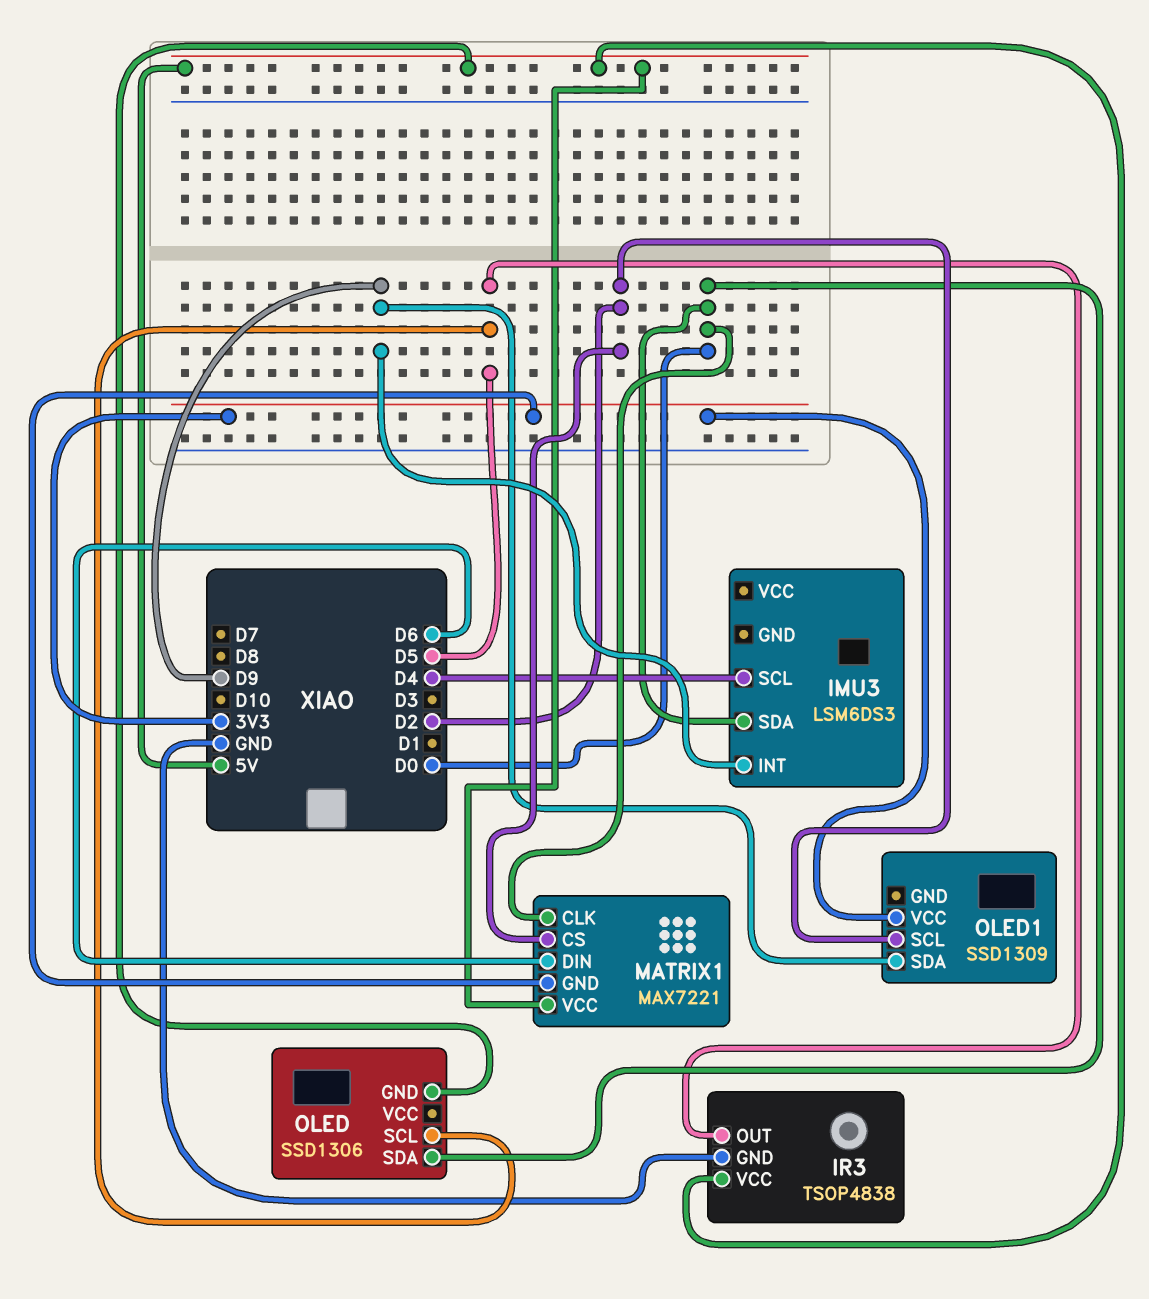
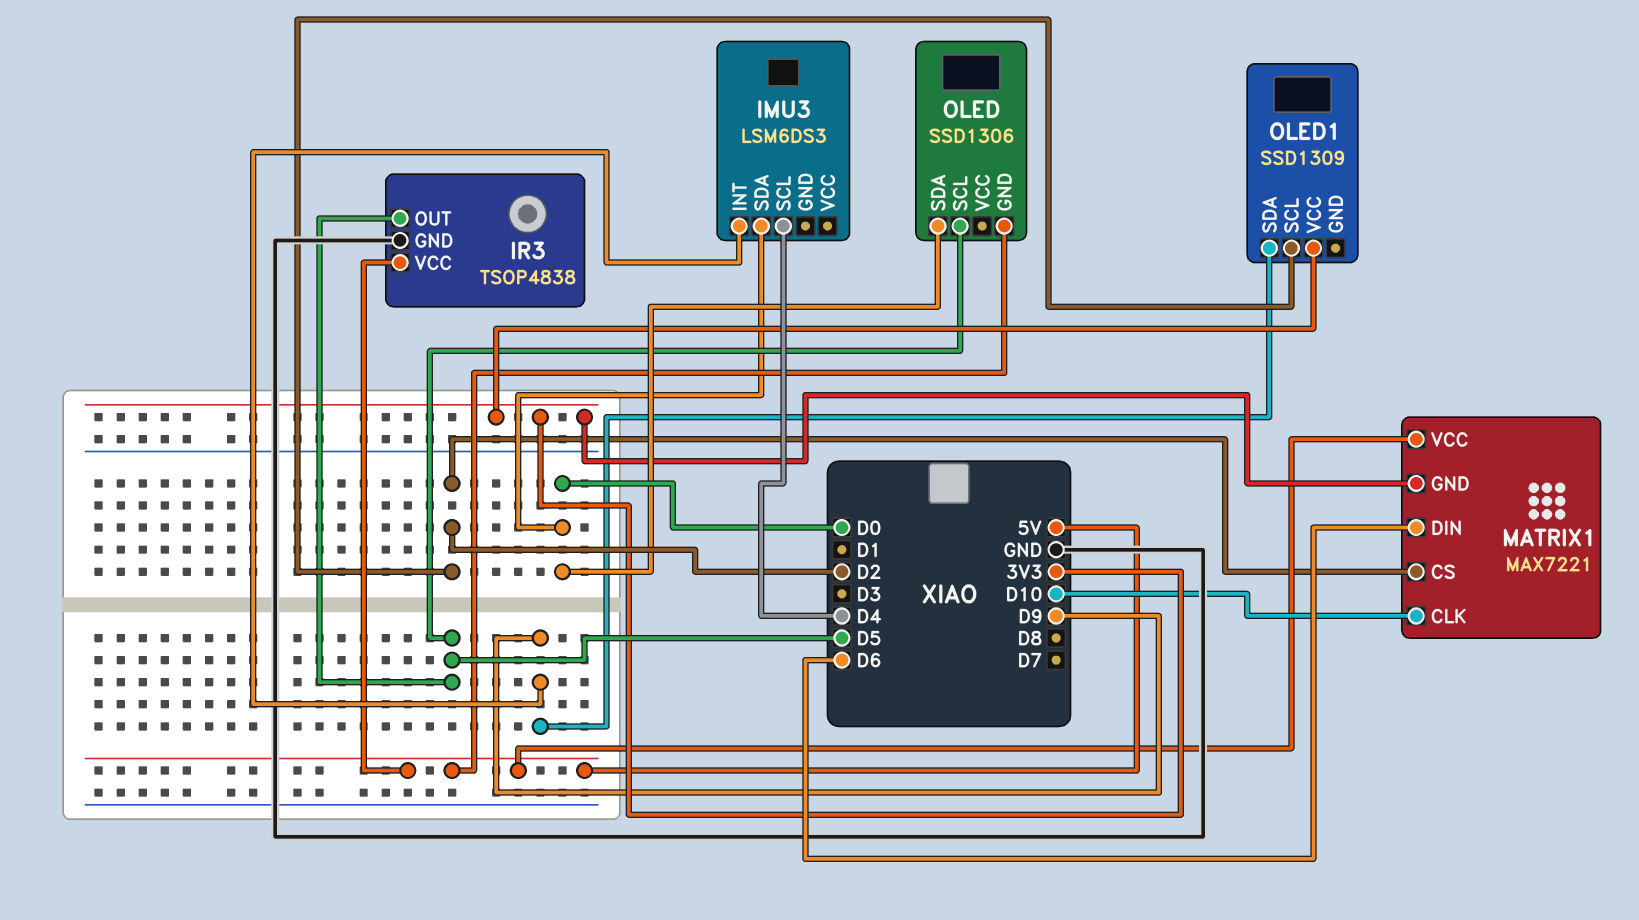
MATRIX1 pin CLK: D0 -> D10

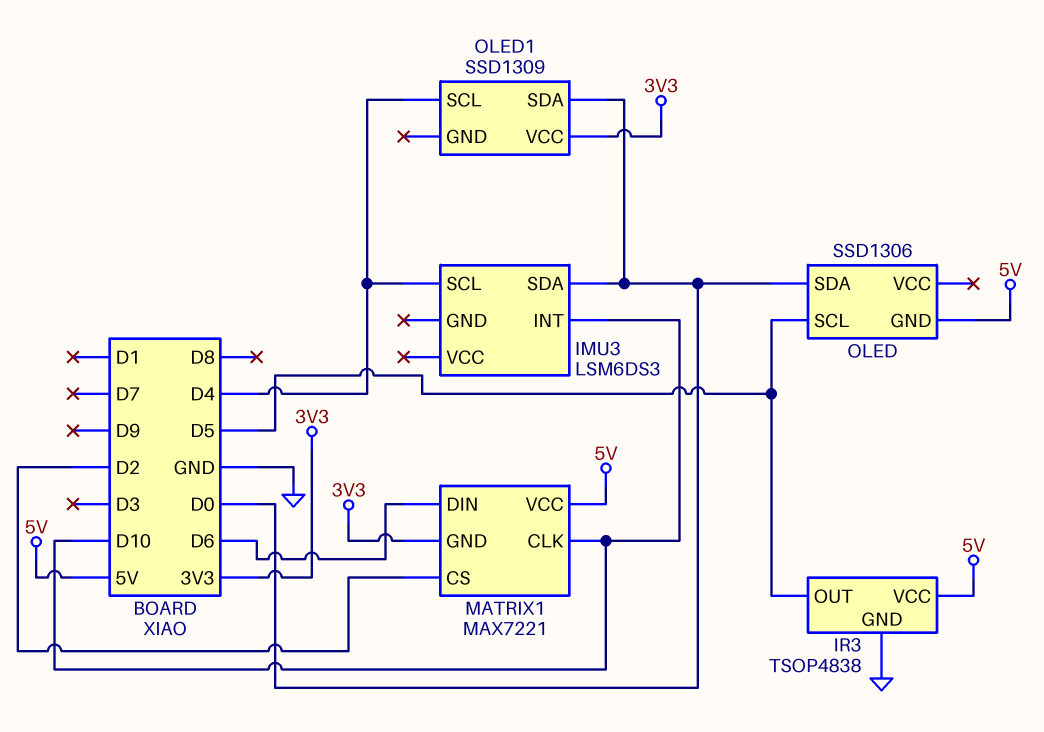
IMU3 pin INT: D9 -> D10
OLED1 pin SCL: D2 -> D4
OLED1 pin SDA: D9 -> D0

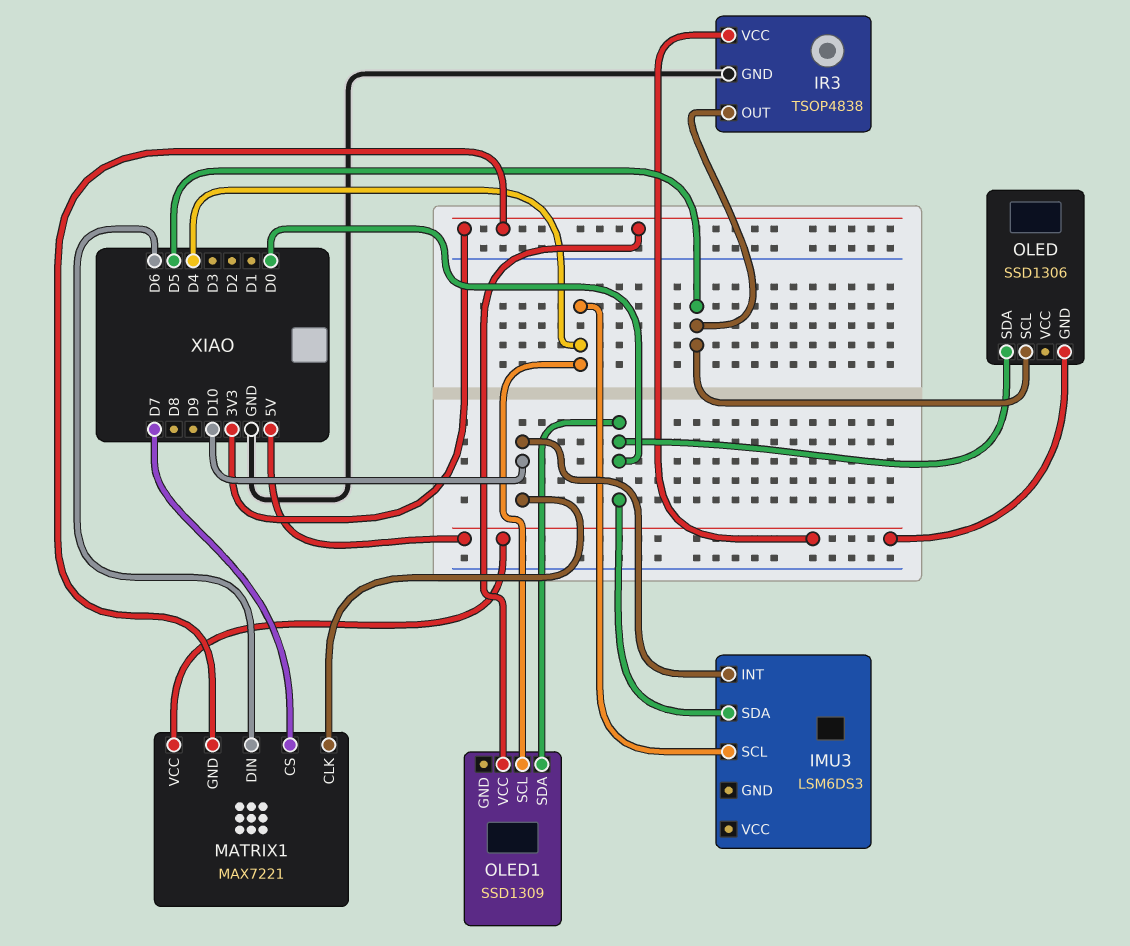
MATRIX1 pin CS: D2 -> D7

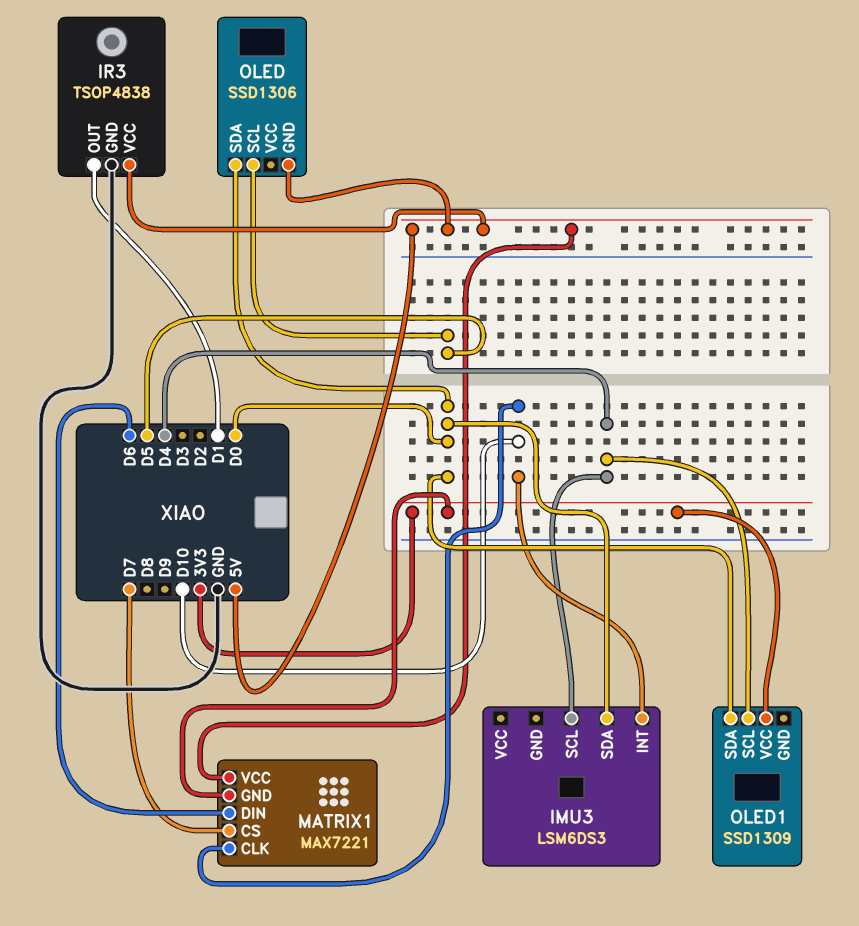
IR3 pin OUT: D5 -> D1

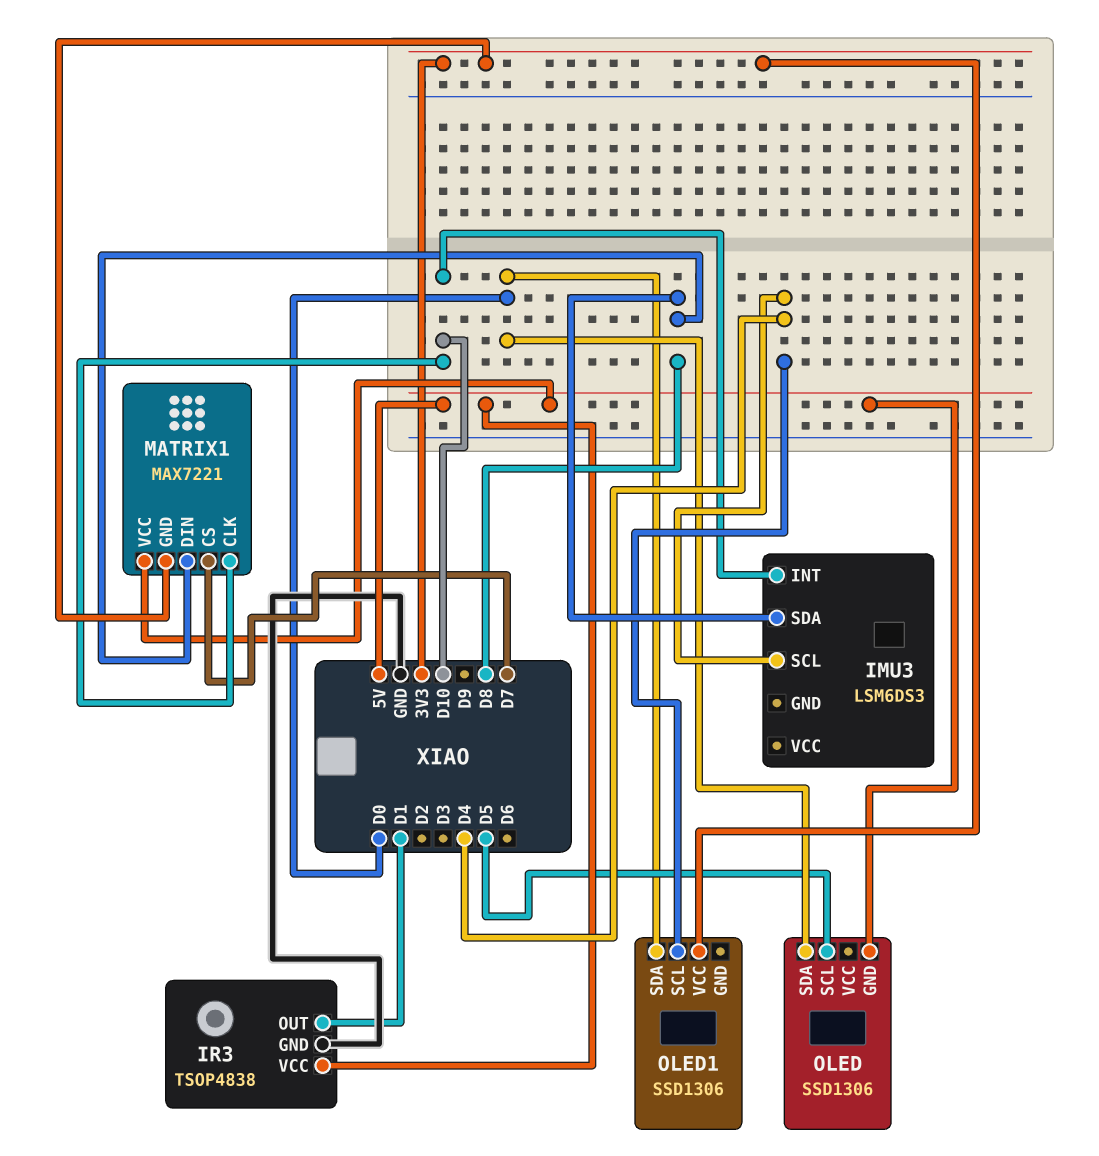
IMU3 pin SDA: D0 -> D8
MATRIX1 pin DIN: D6 -> D8
OLED1: SSD1309 -> SSD1306

